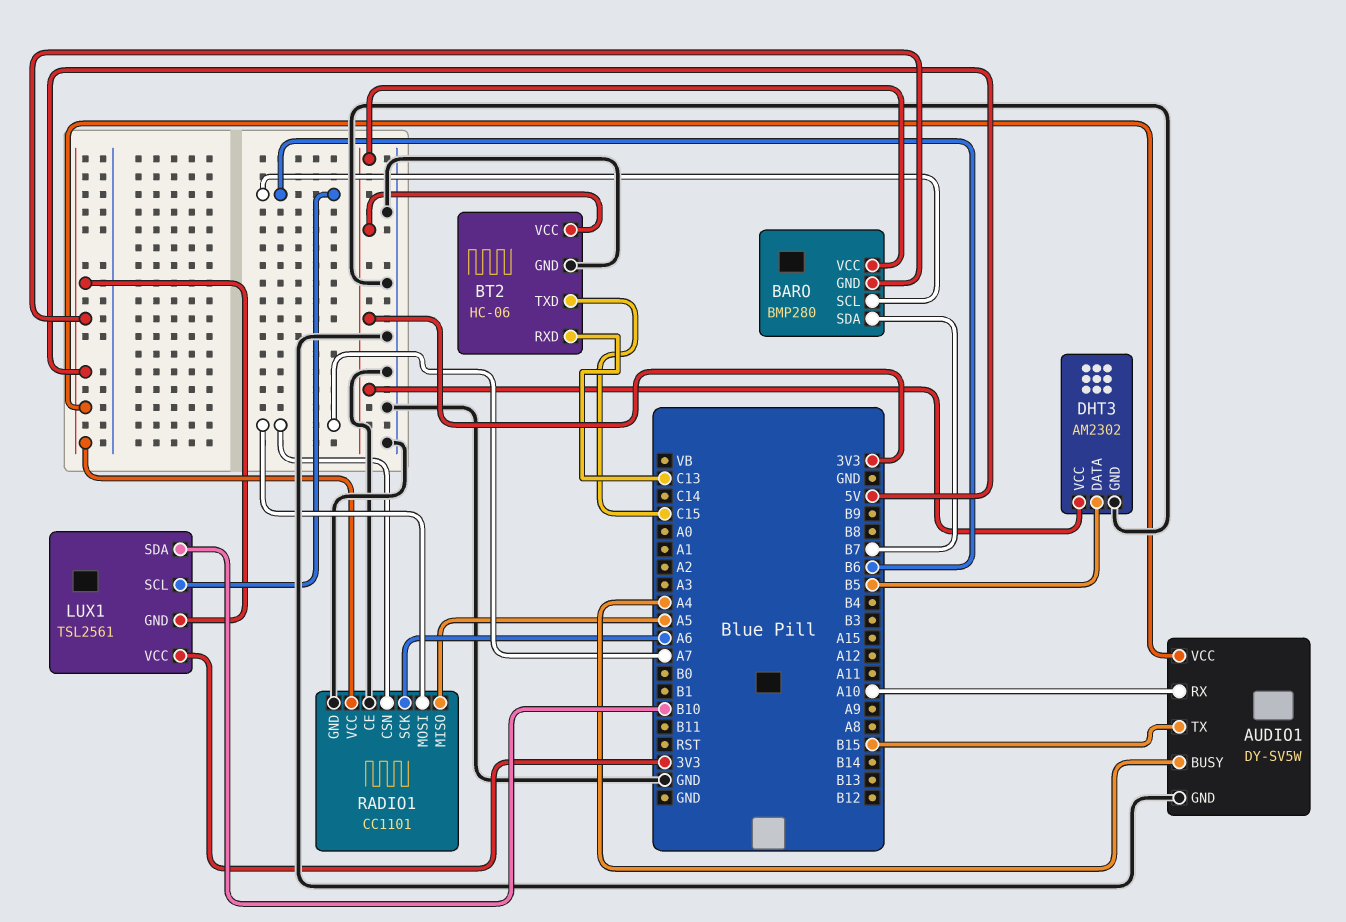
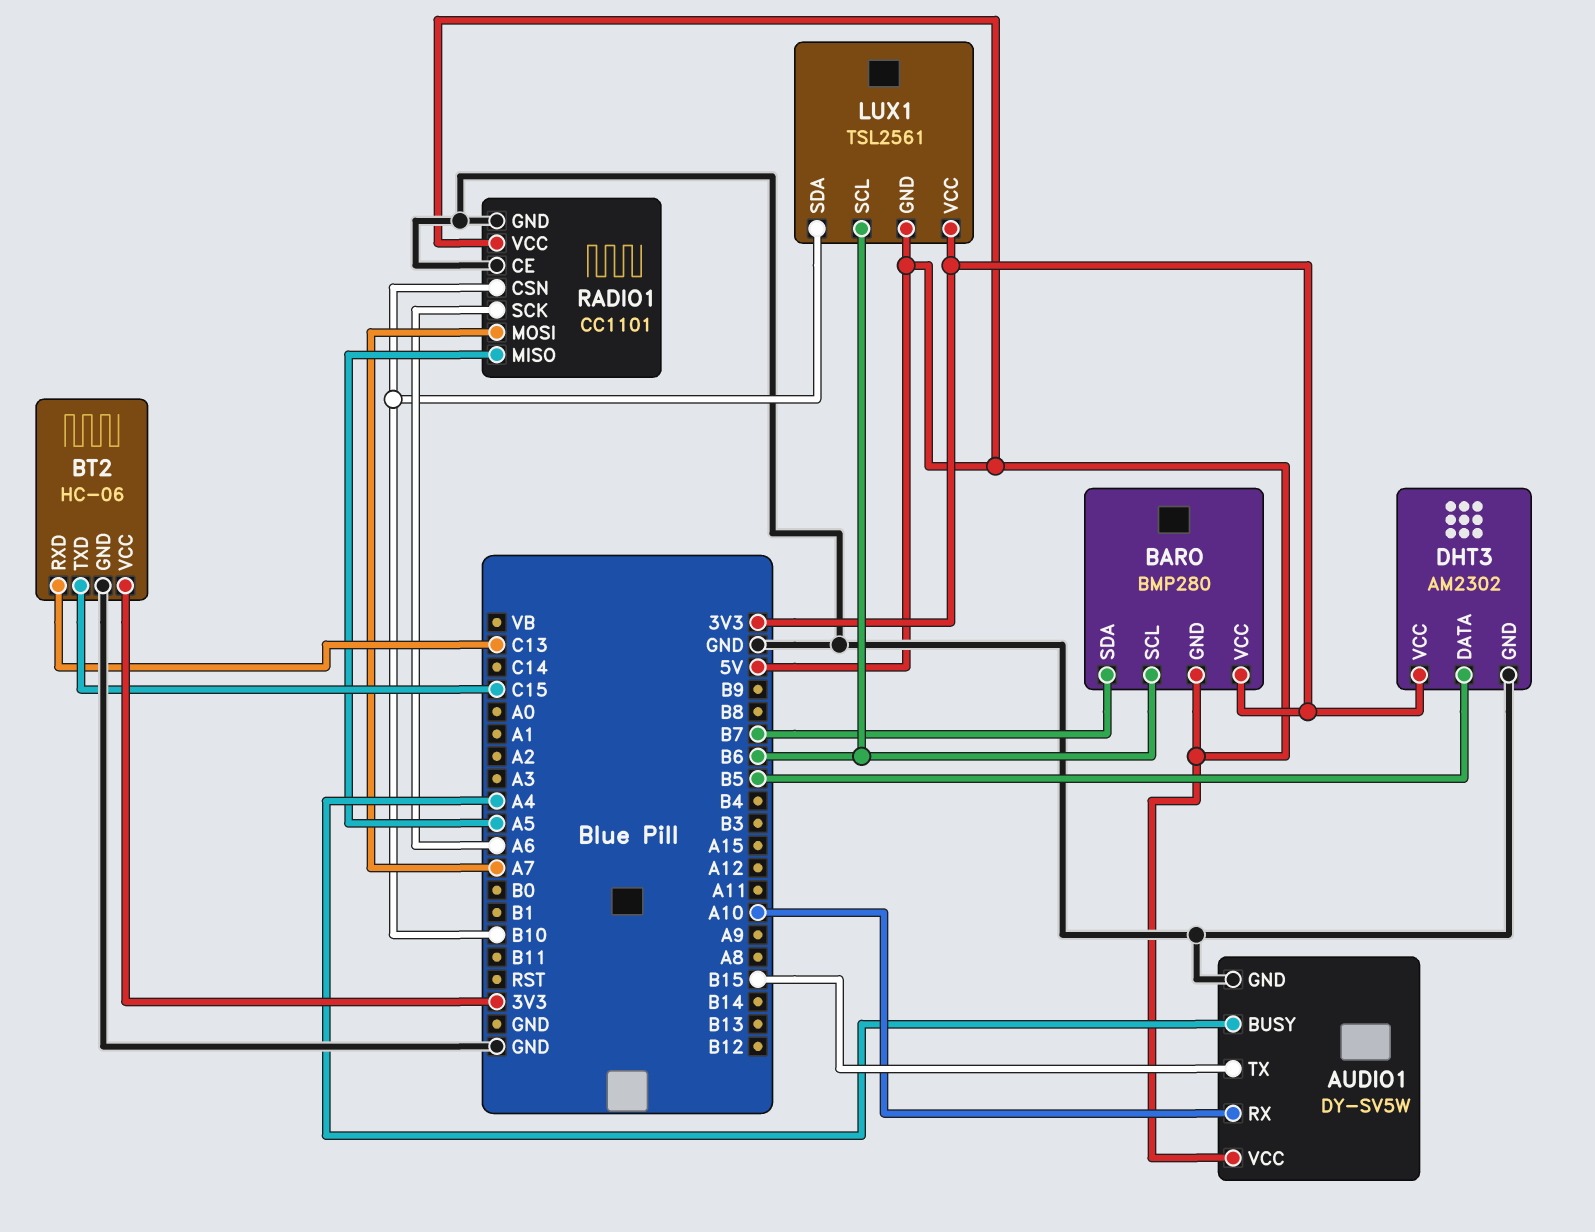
RADIO1 pin CSN: A7 -> B10

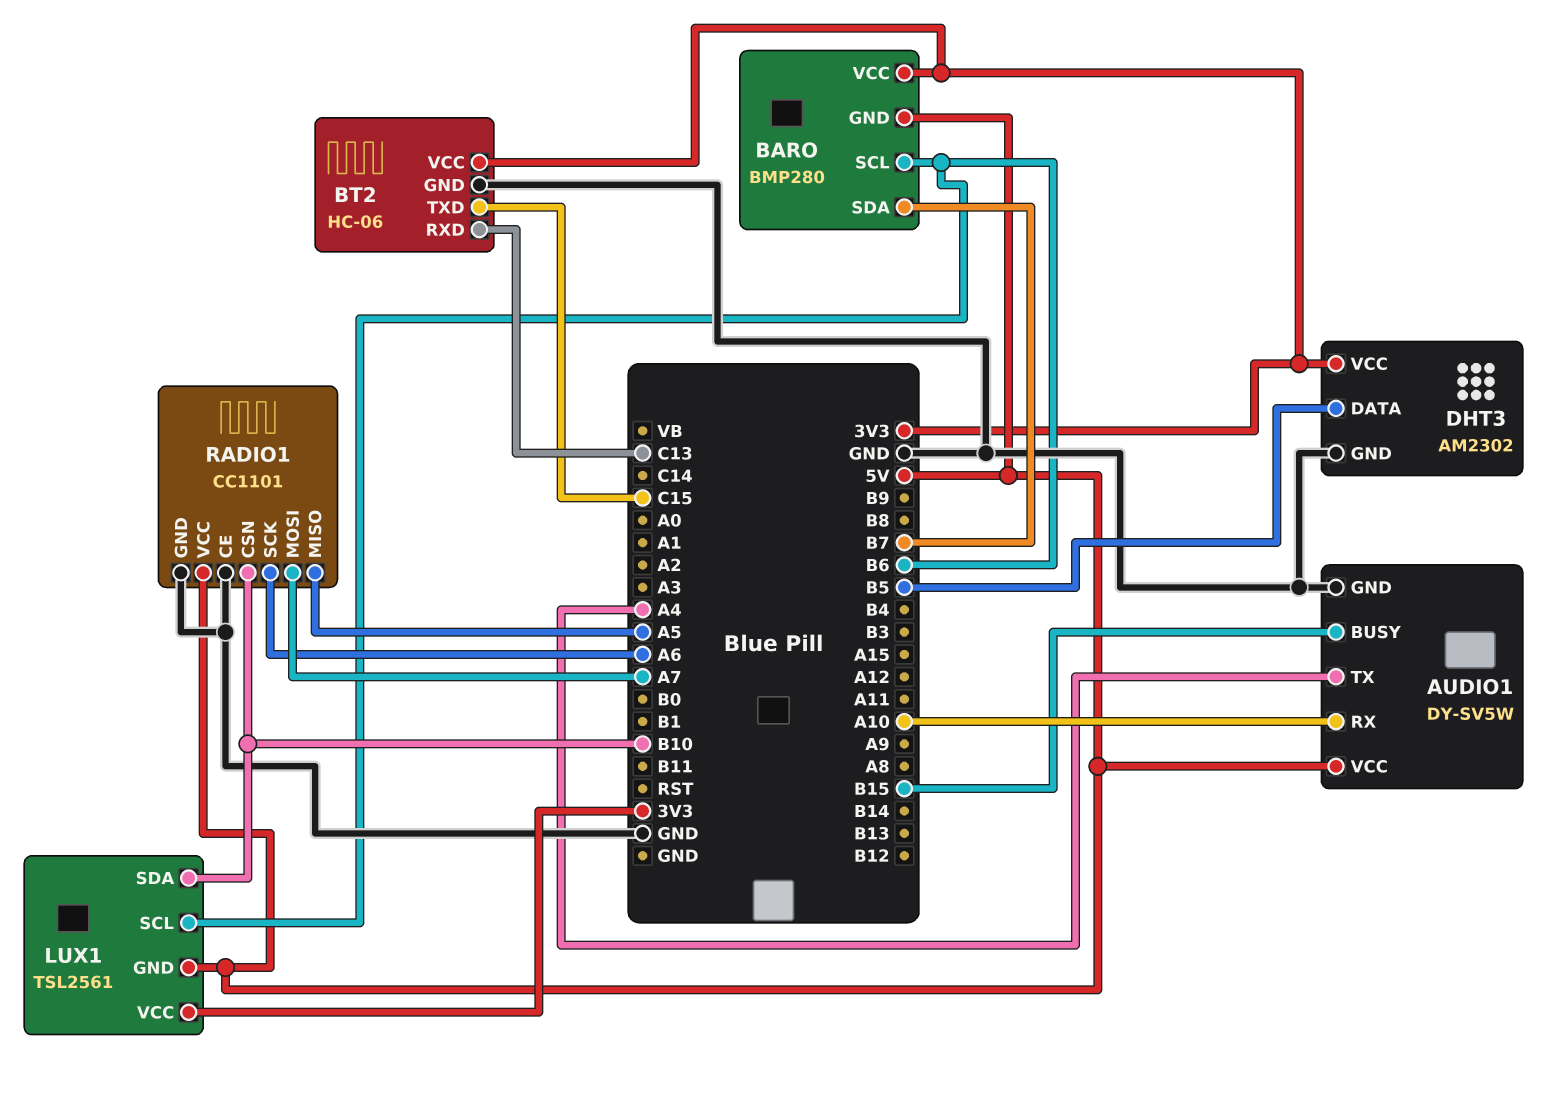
AUDIO1 pin BUSY: A4 -> B15
AUDIO1 pin TX: B15 -> A4

